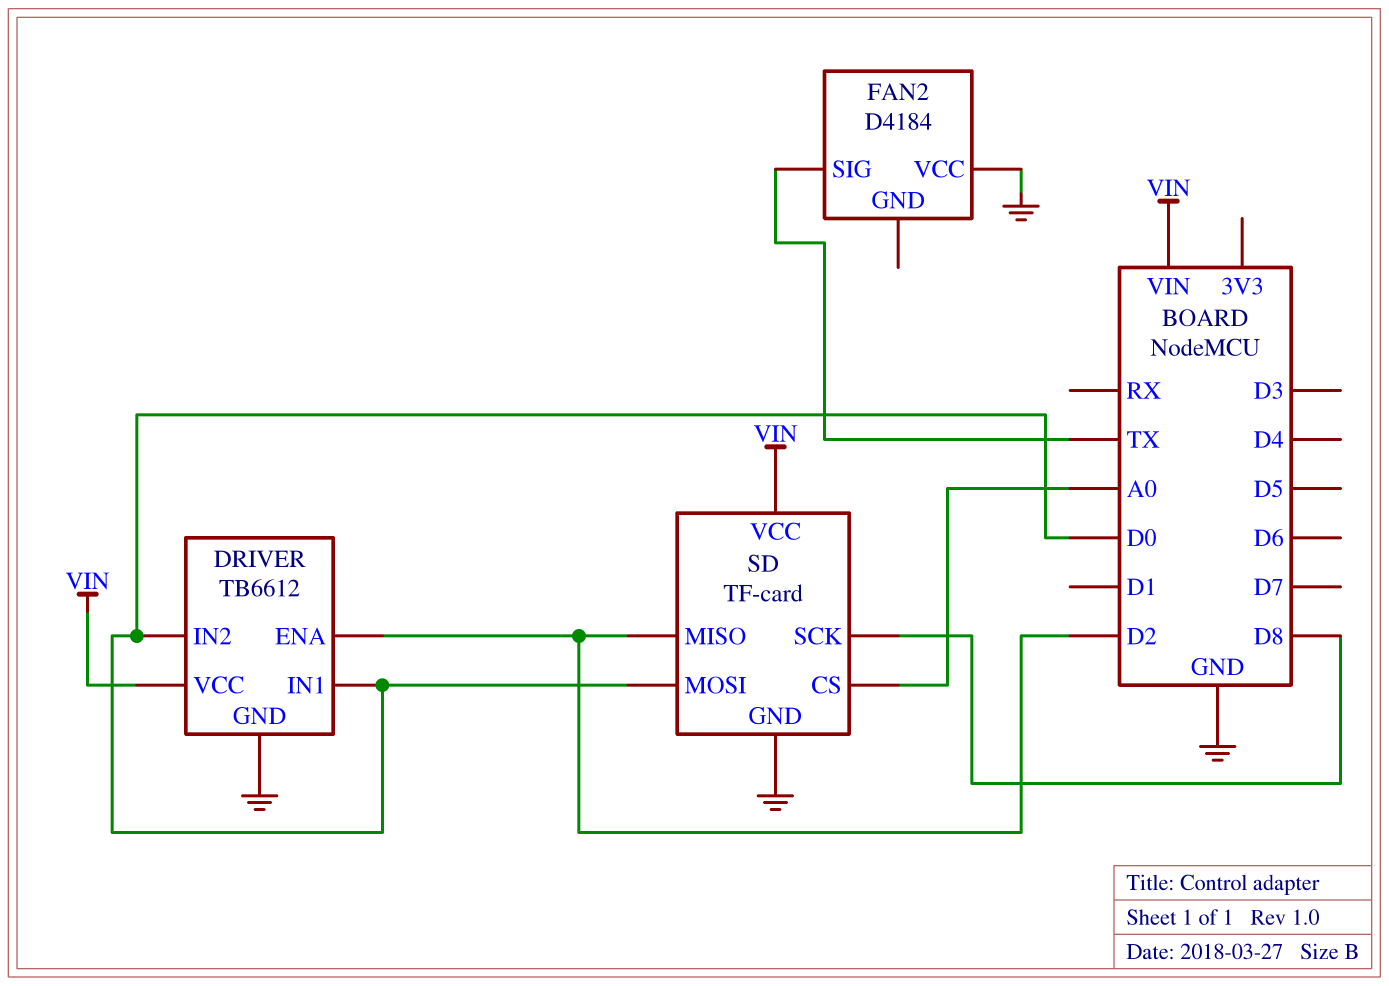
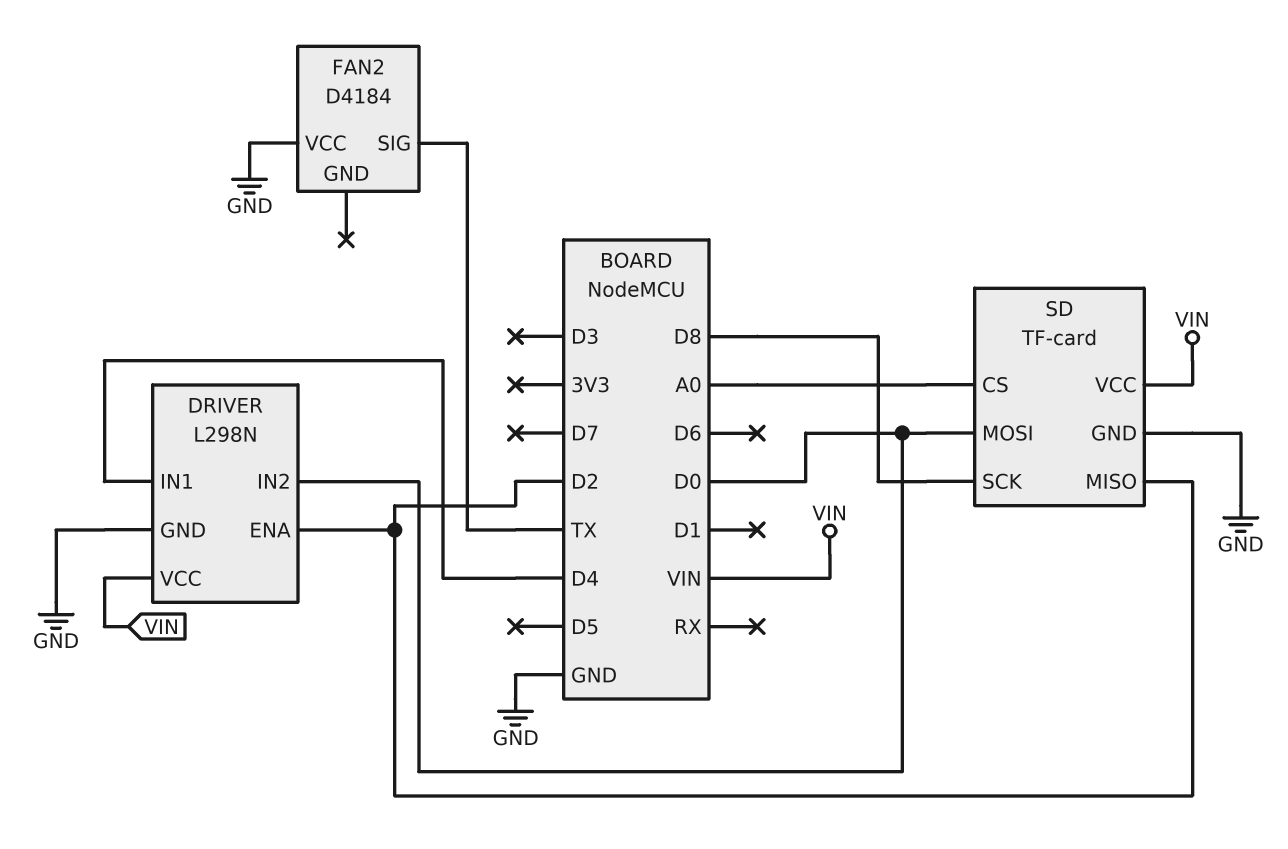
DRIVER: TB6612 -> L298N
DRIVER pin IN1: D0 -> D4

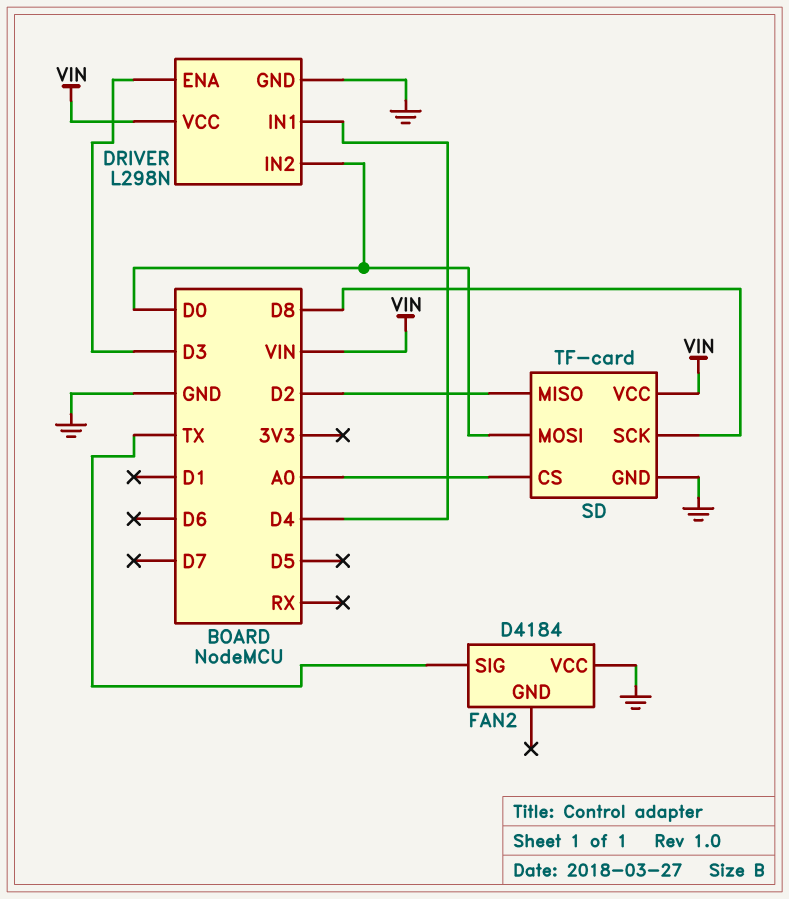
DRIVER pin ENA: D2 -> D3

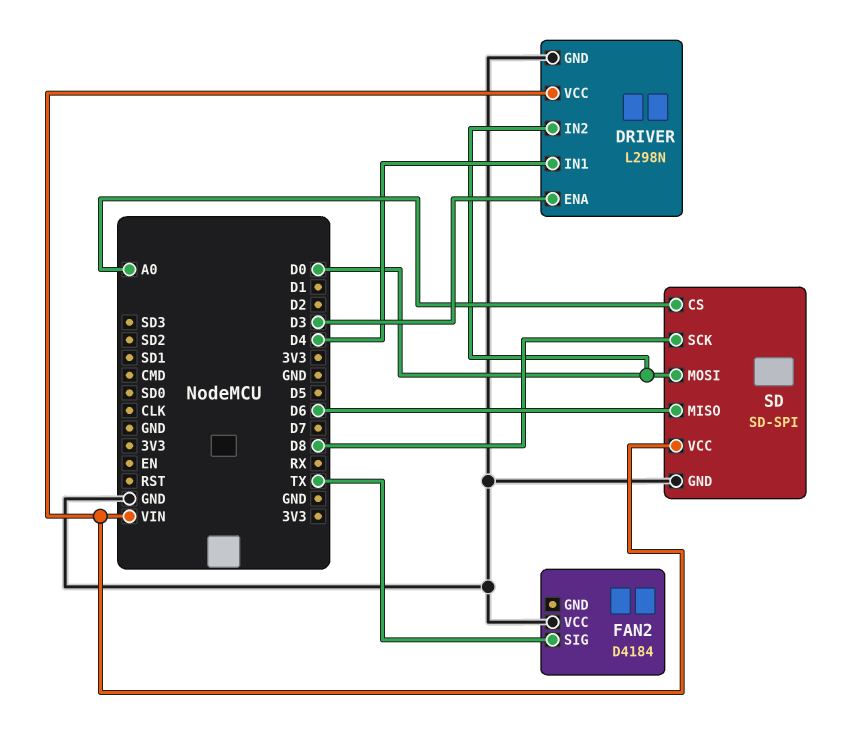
SD: TF-card -> SD-SPI
SD pin MISO: D2 -> D6

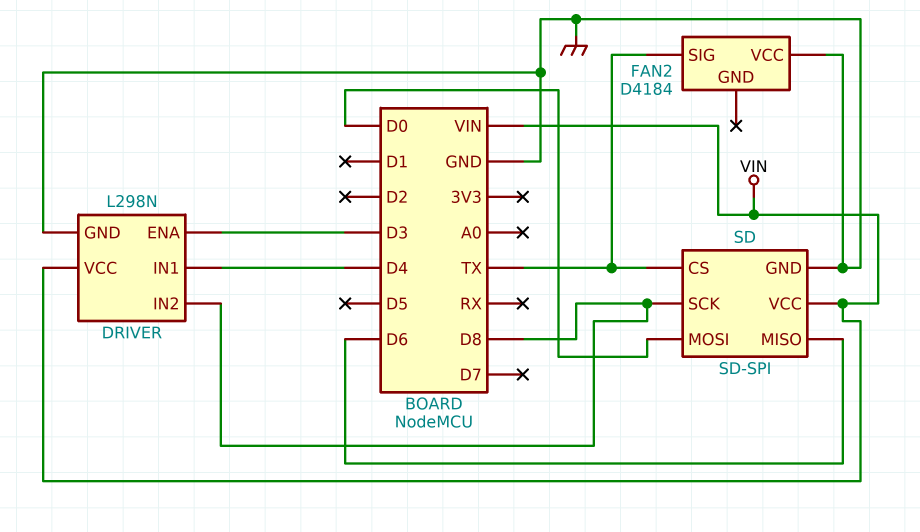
DRIVER pin IN2: D0 -> D8
SD pin CS: A0 -> TX

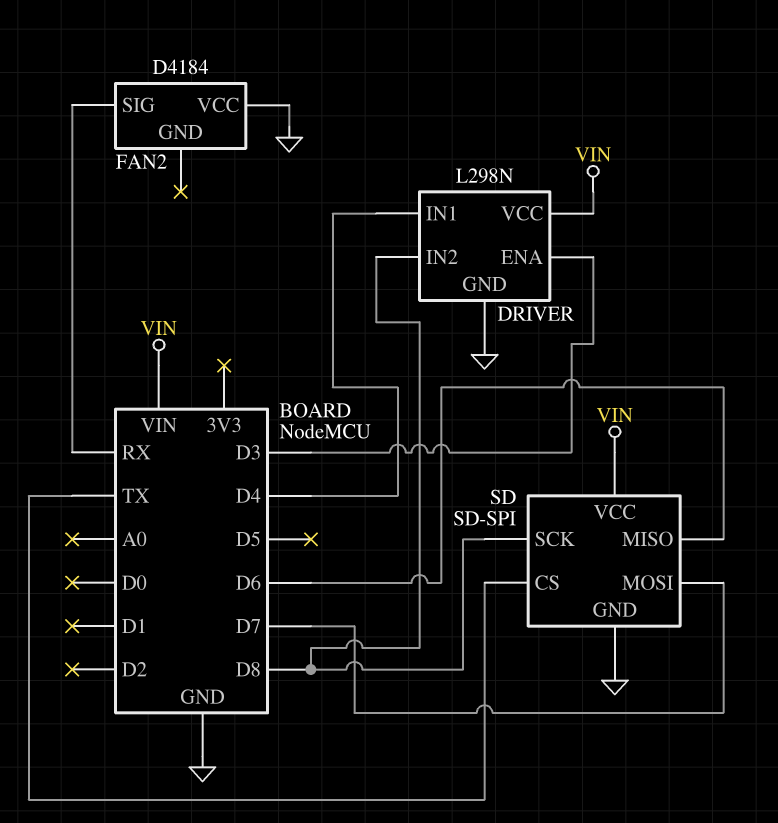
FAN2 pin SIG: TX -> RX
SD pin MOSI: D0 -> D7

